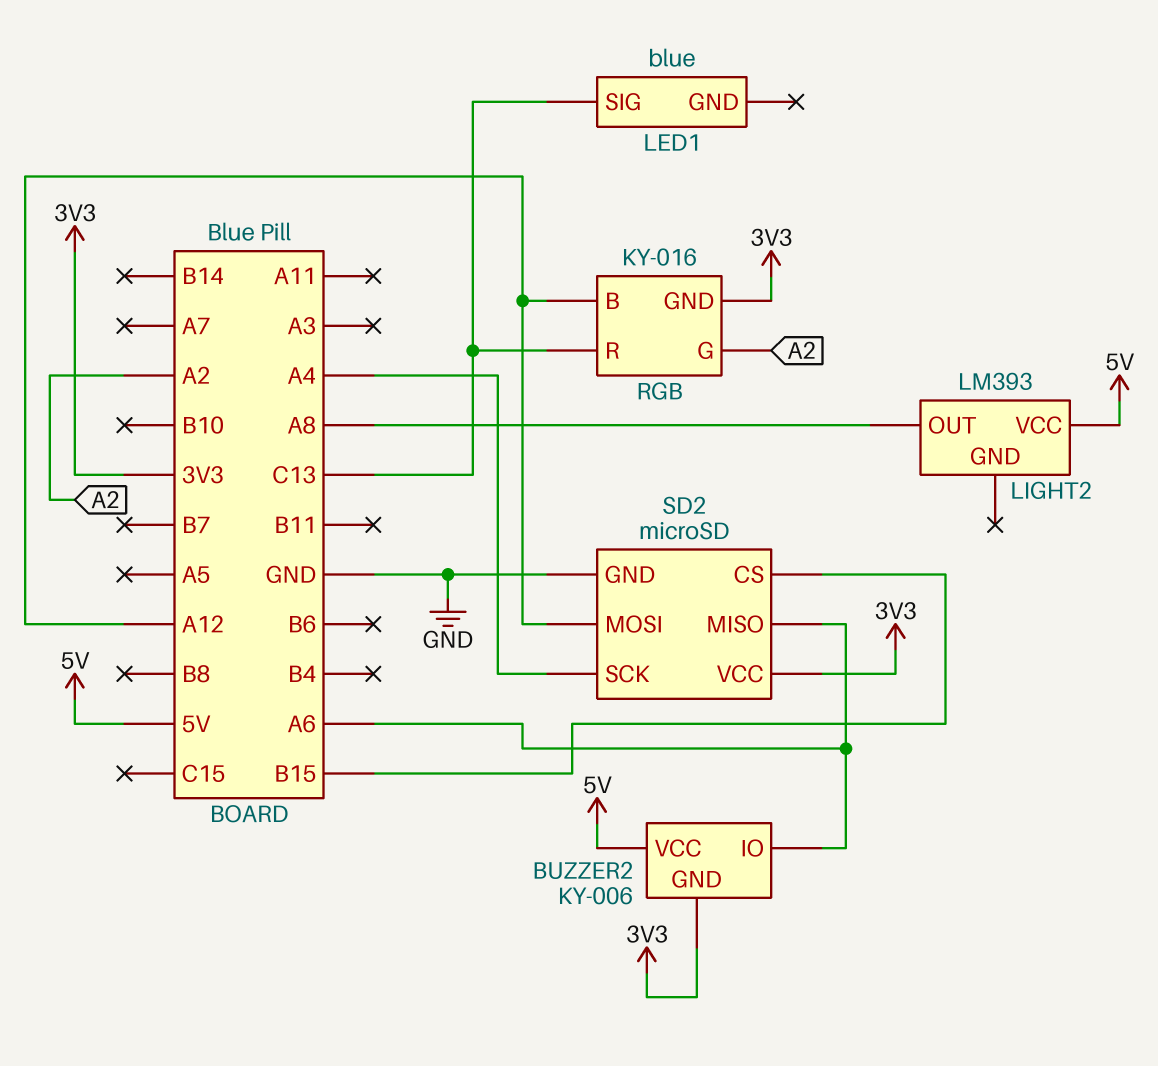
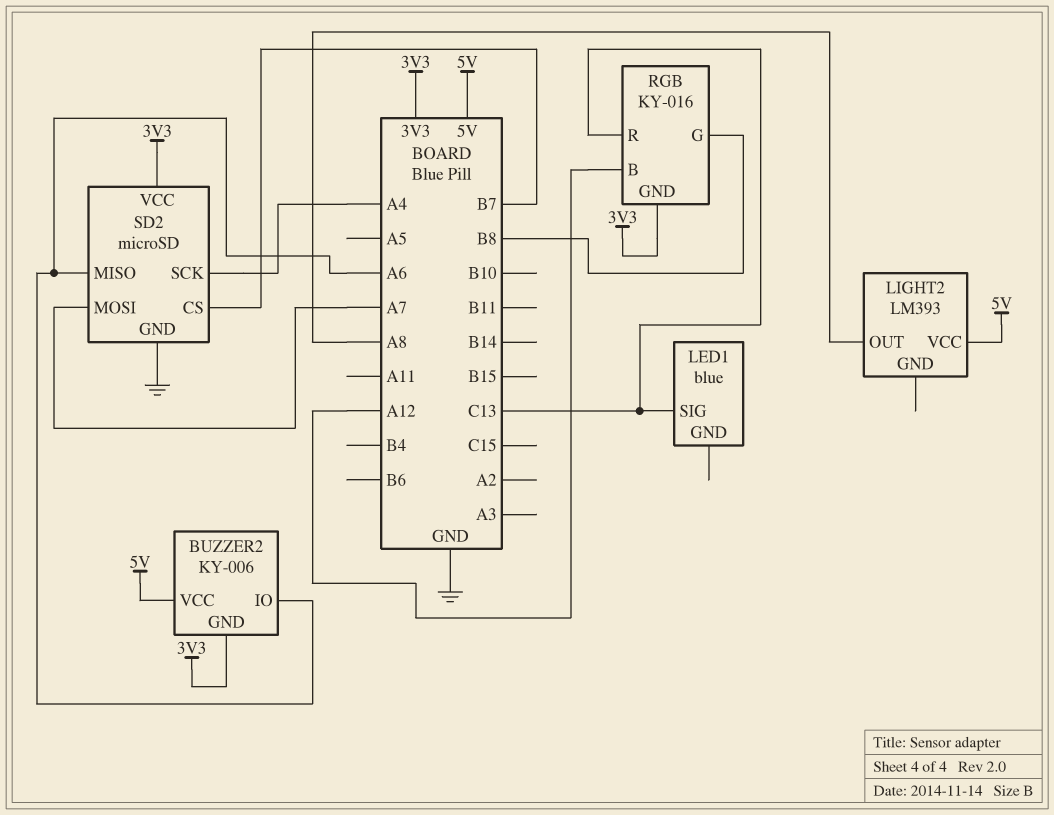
RGB pin G: A2 -> B8
SD2 pin CS: B15 -> B7
SD2 pin MOSI: A12 -> A7

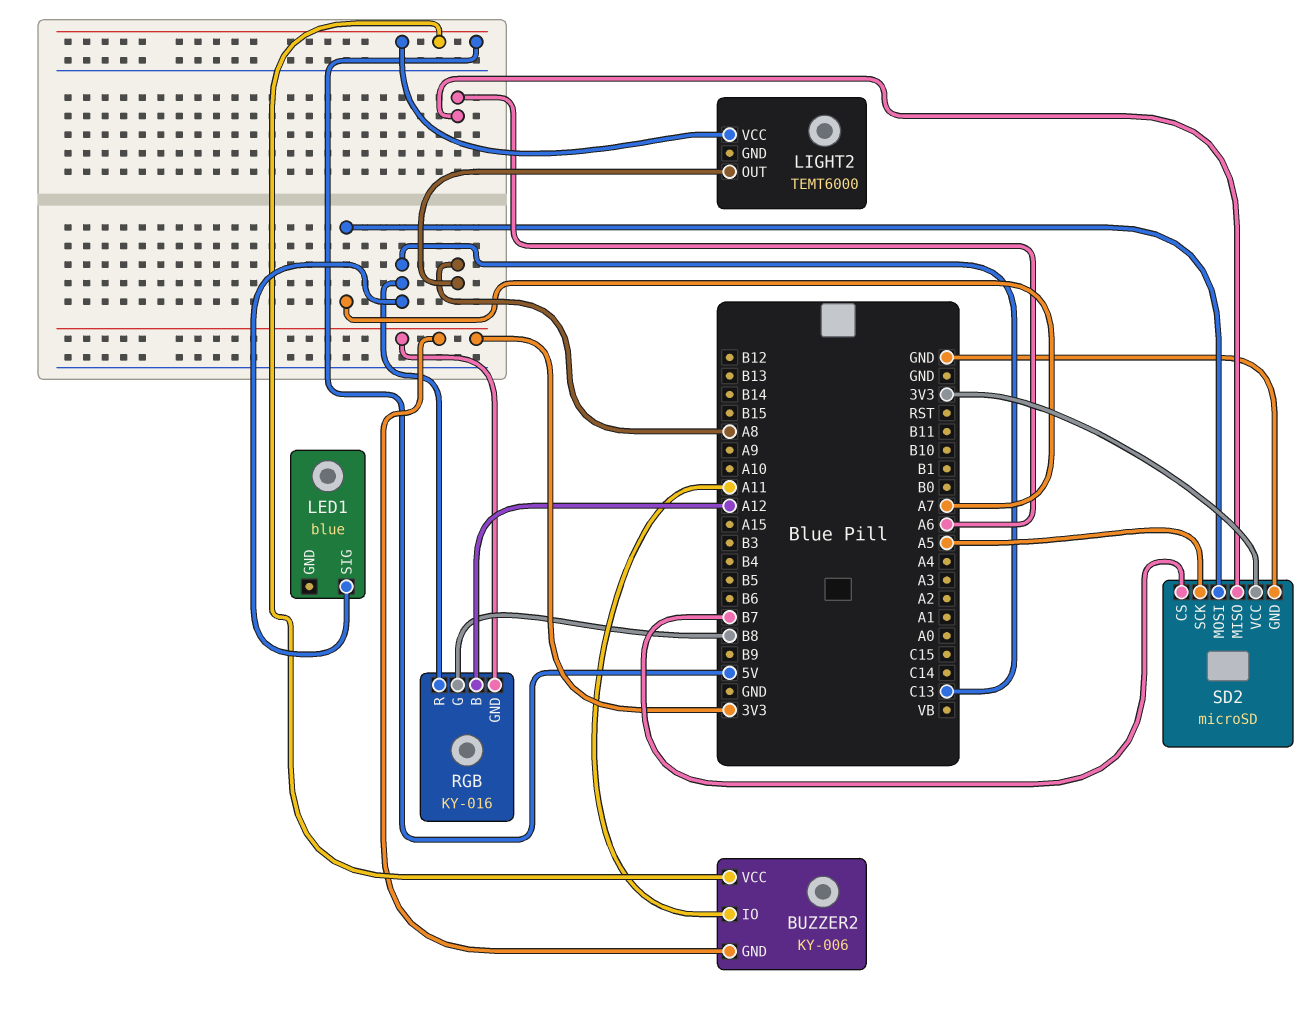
BUZZER2 pin IO: A6 -> A11
LIGHT2: LM393 -> TEMT6000
SD2 pin SCK: A4 -> A5

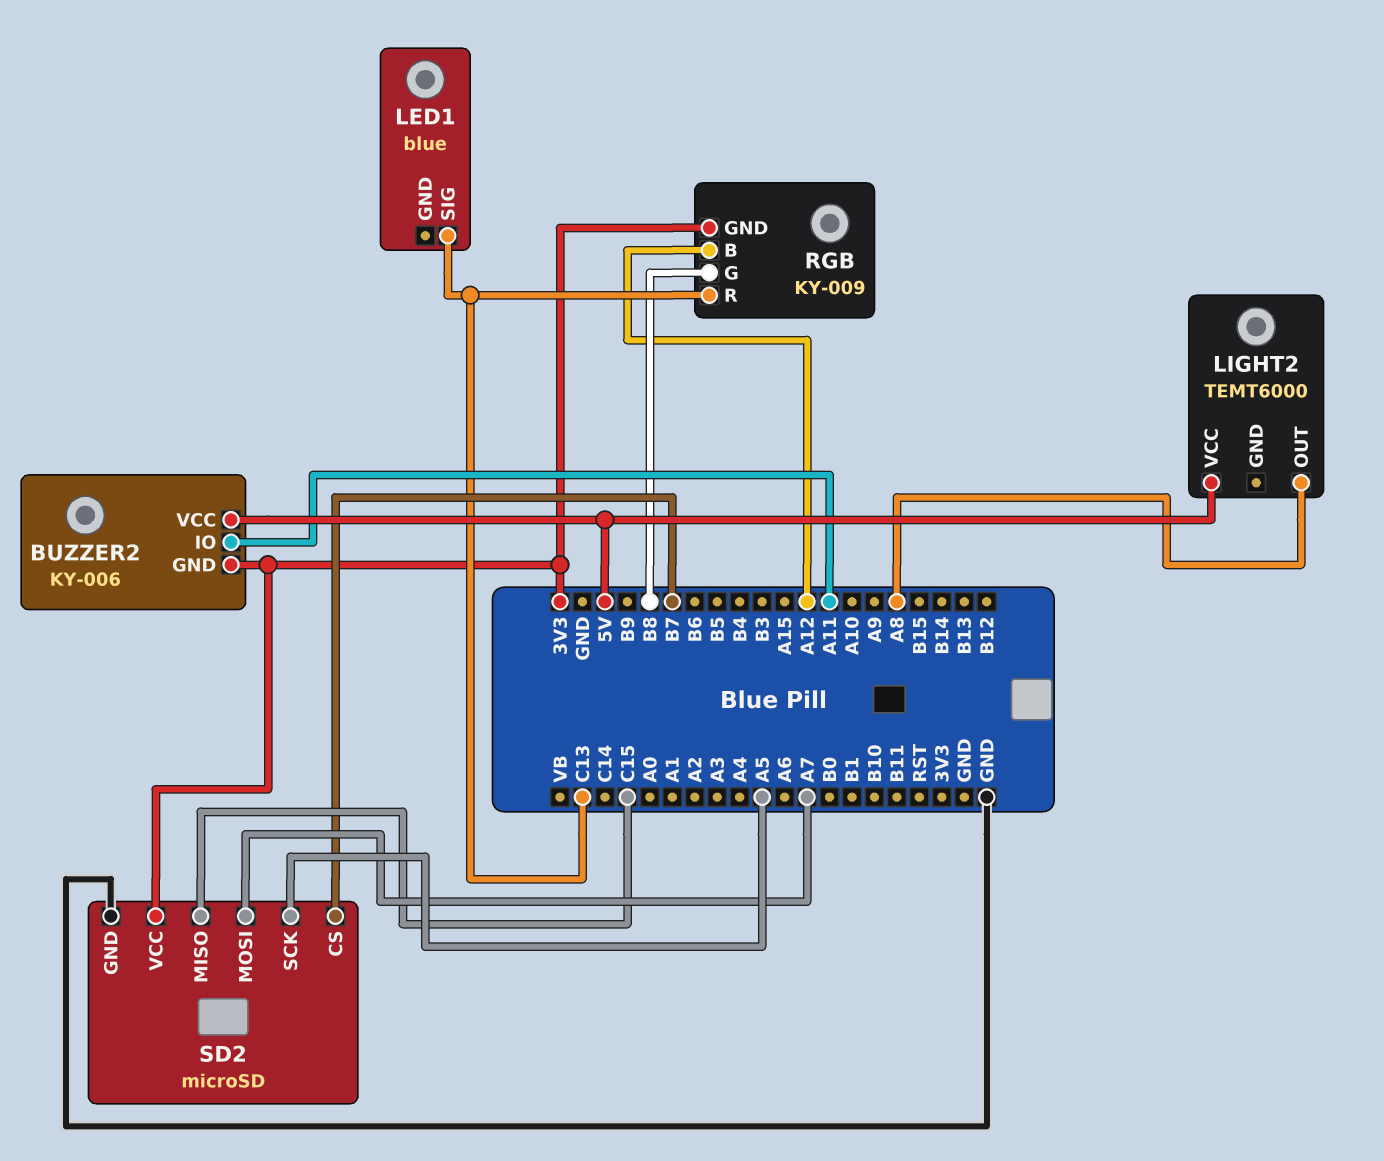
RGB: KY-016 -> KY-009
SD2 pin MISO: A6 -> C15

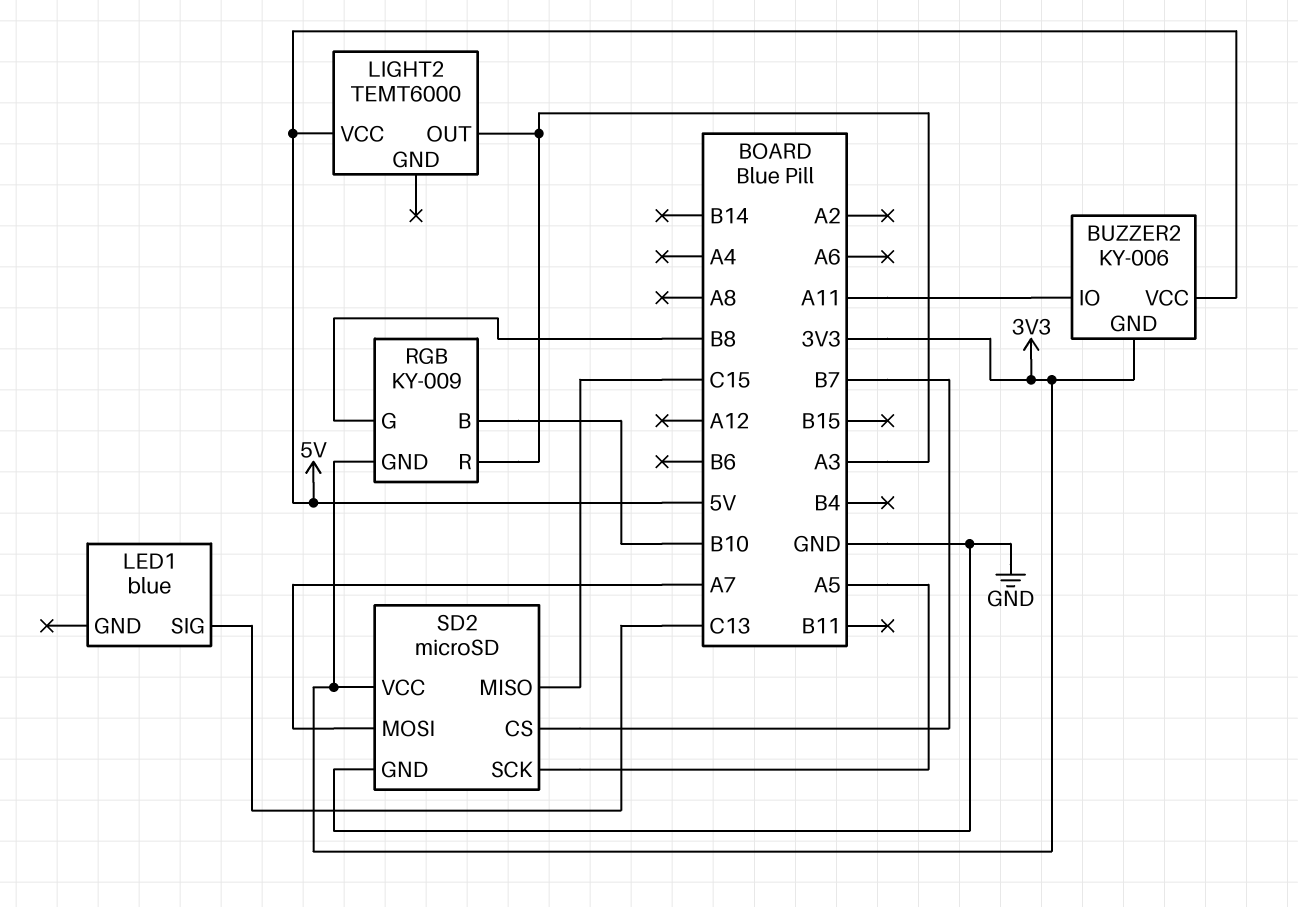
LIGHT2 pin OUT: A8 -> A3
RGB pin B: A12 -> B10
RGB pin R: C13 -> A3

